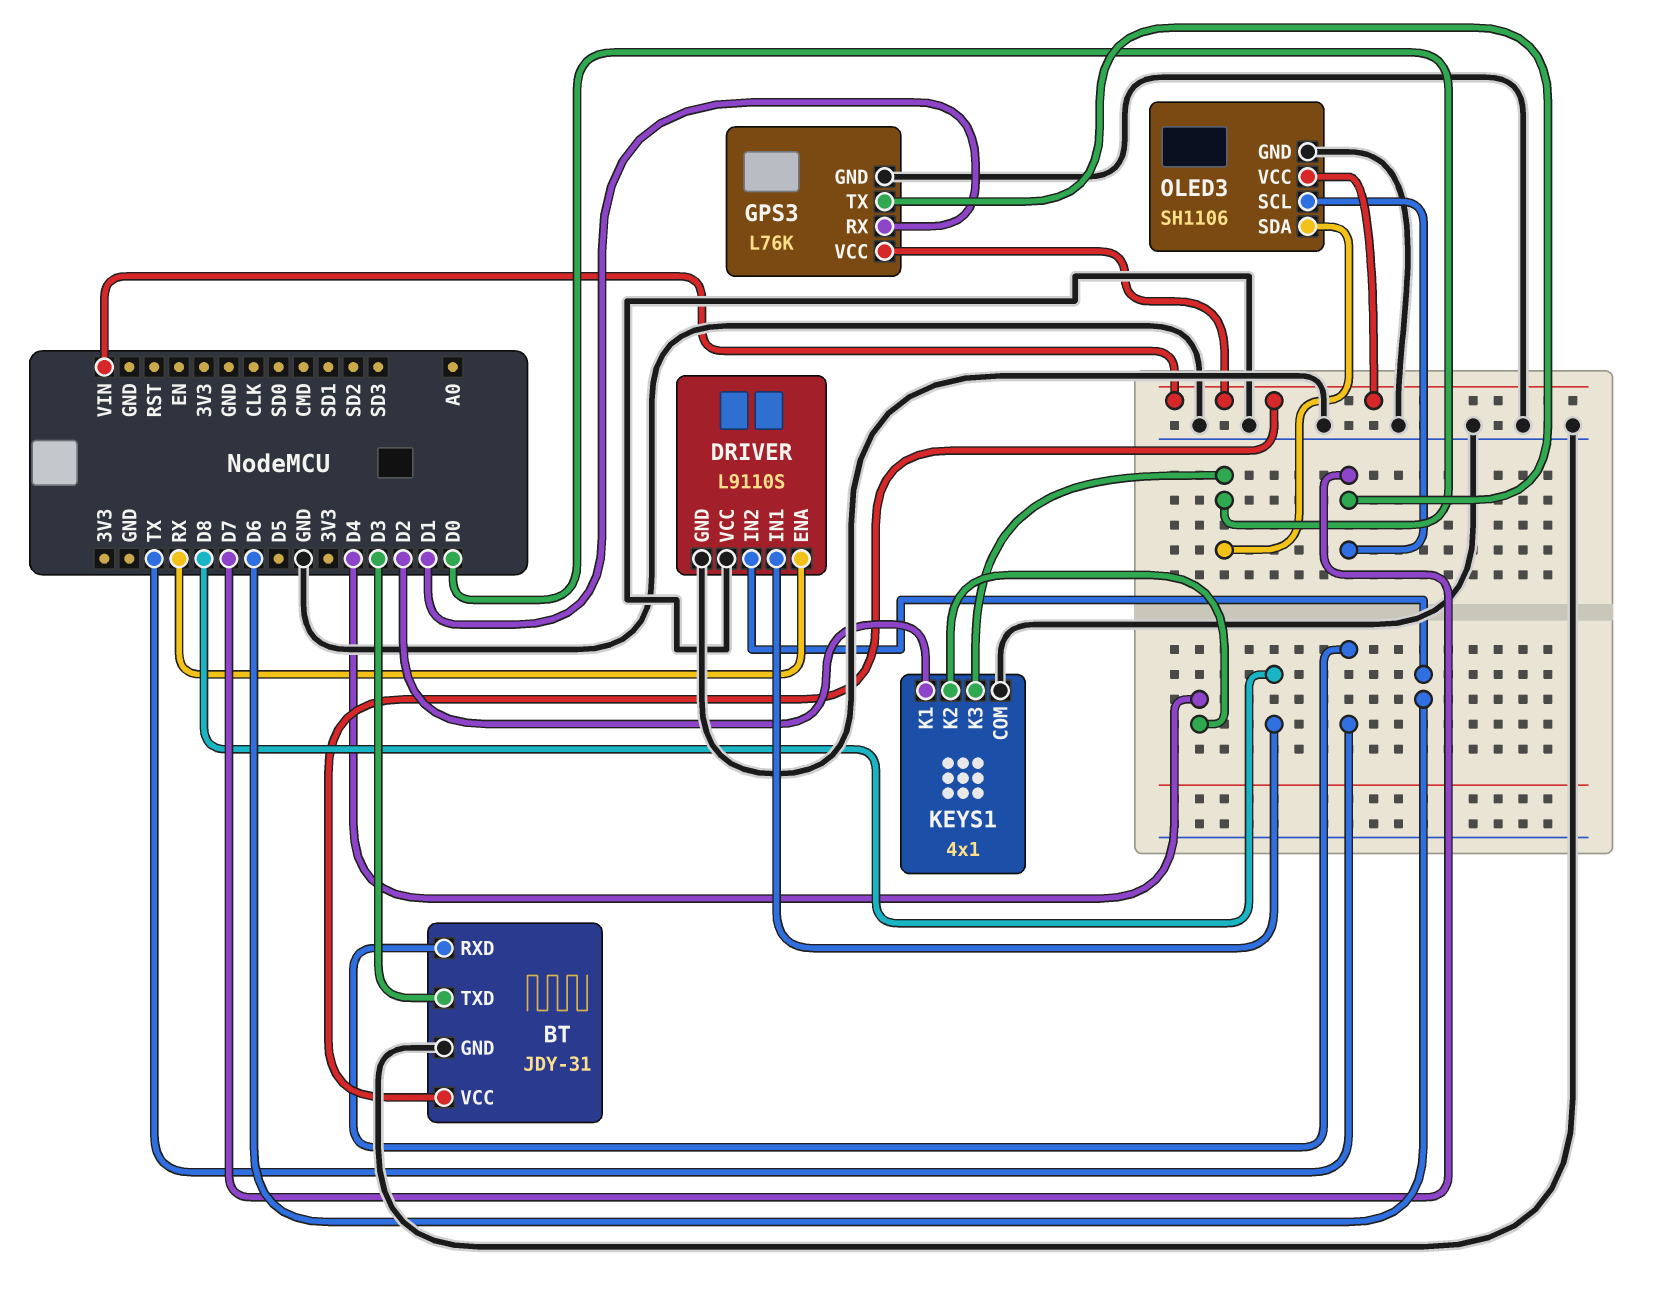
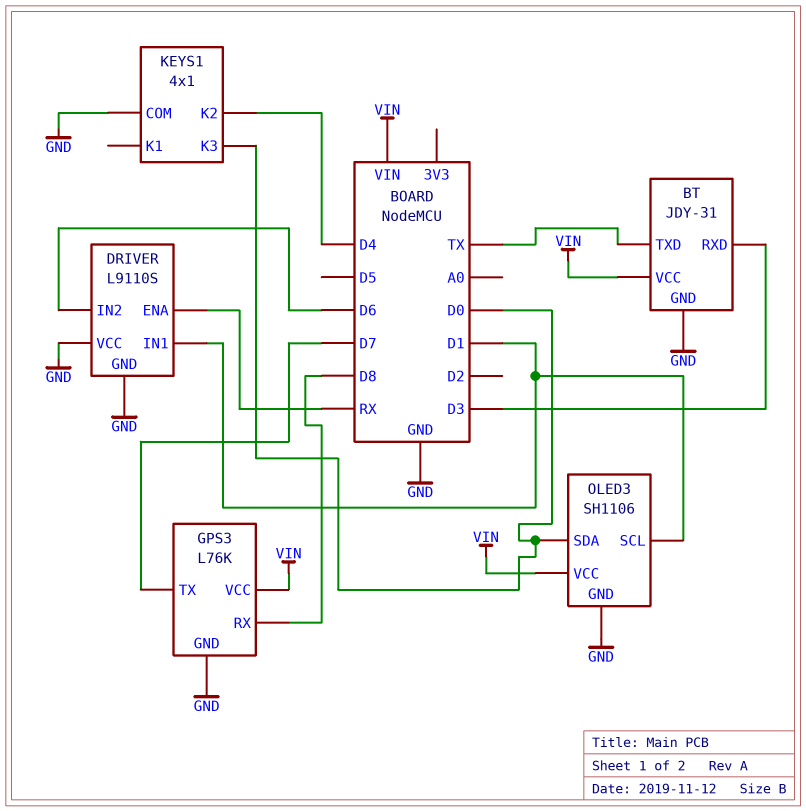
BT pin RXD: TX -> D3
BT pin TXD: D3 -> TX
DRIVER pin IN1: D8 -> D1
GPS3 pin RX: D1 -> D8
KEYS1 pin K1: D2 -> none
OLED3 pin SCL: D7 -> D1

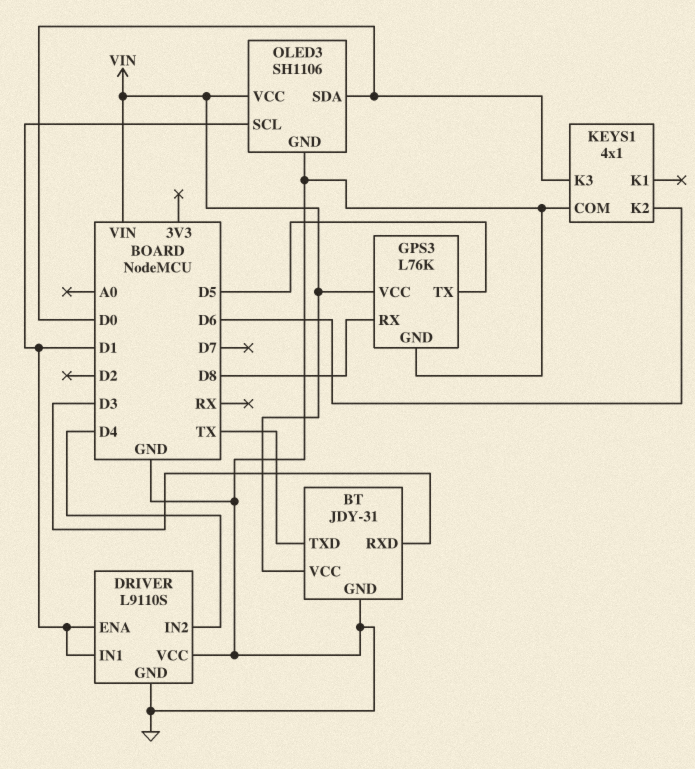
DRIVER pin ENA: RX -> D1
DRIVER pin IN2: D6 -> D4
GPS3 pin TX: D7 -> D5
KEYS1 pin K2: D4 -> D6

